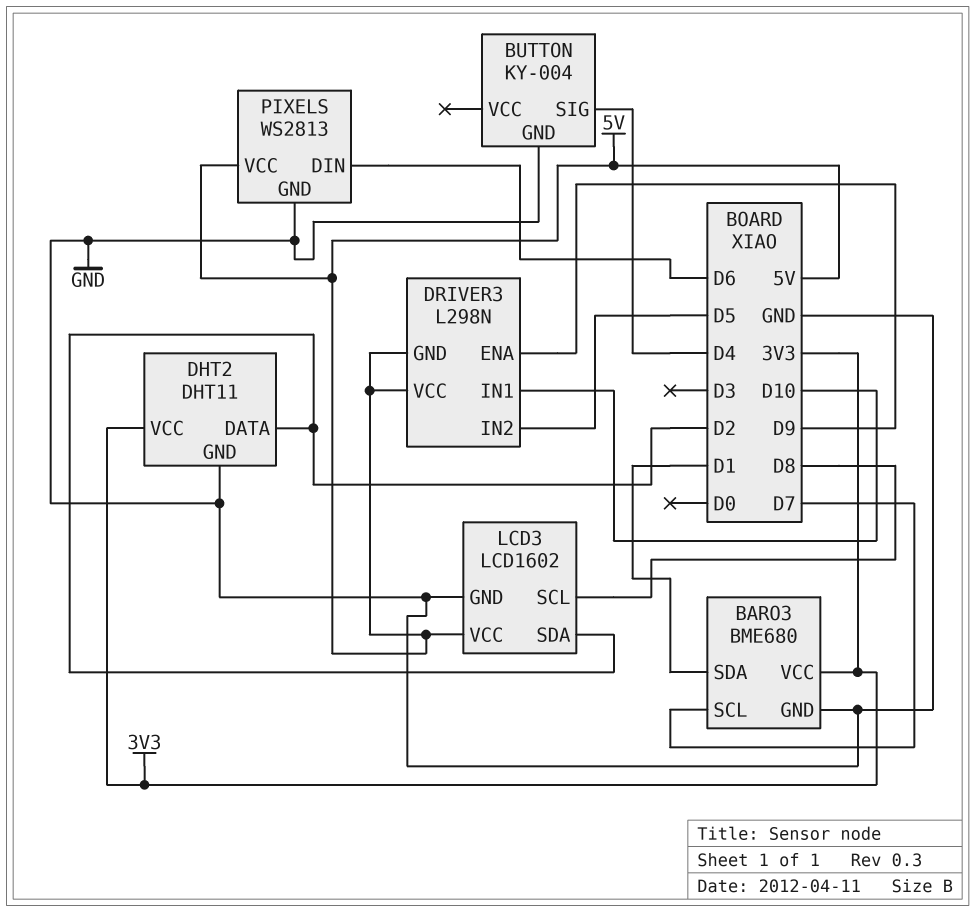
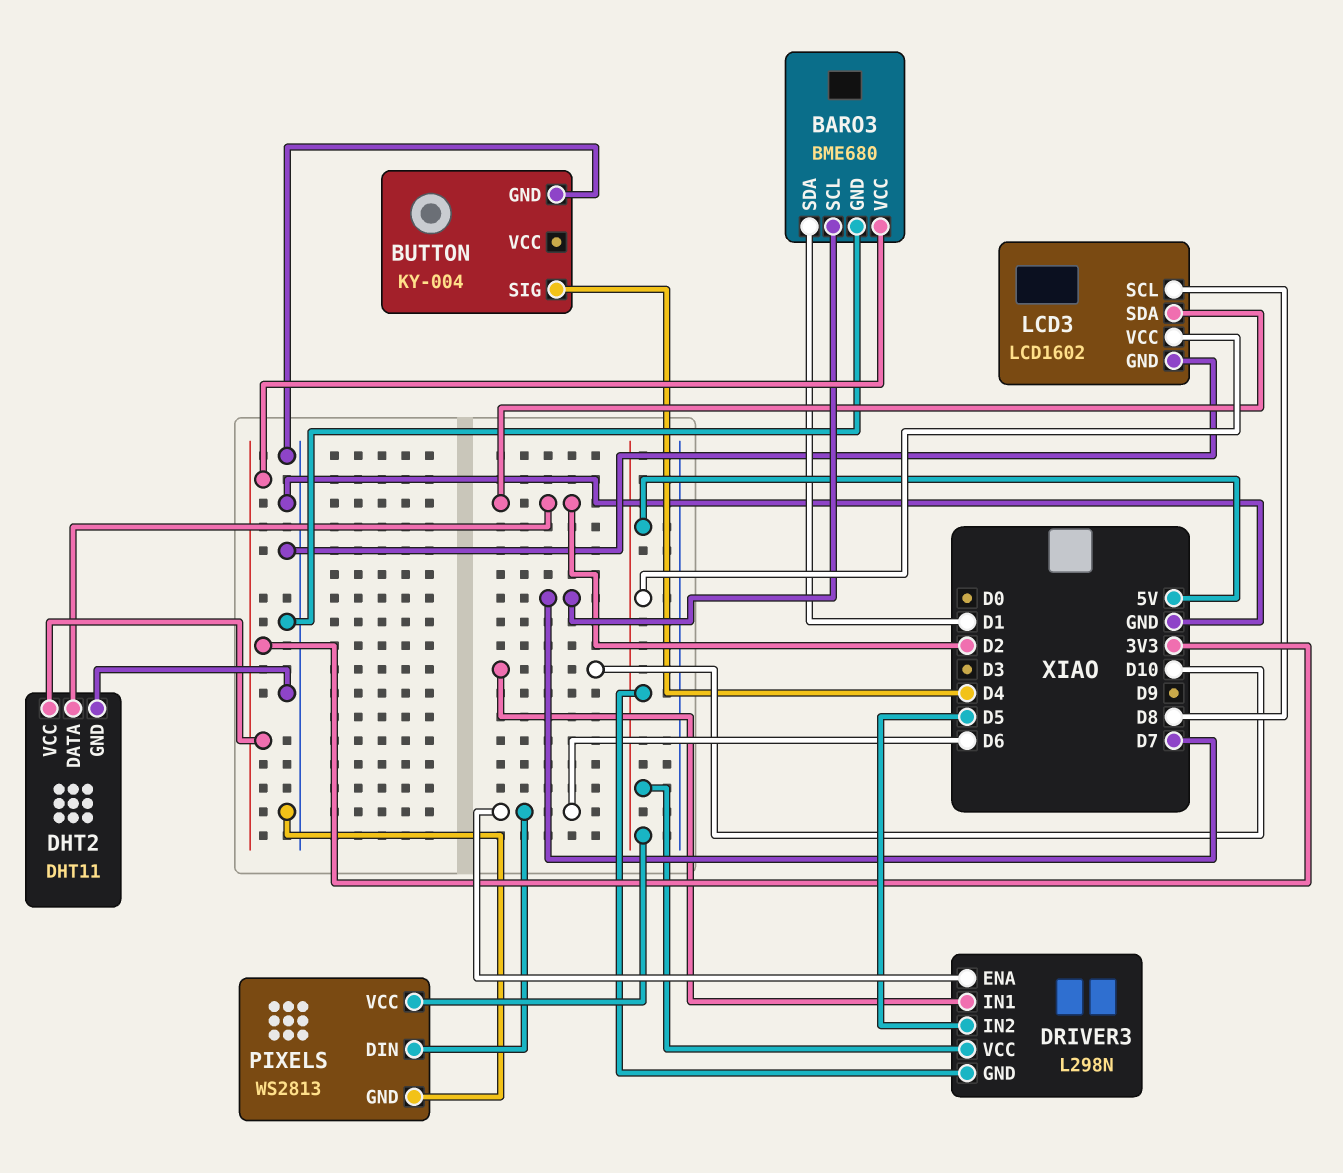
DRIVER3 pin ENA: D9 -> D6

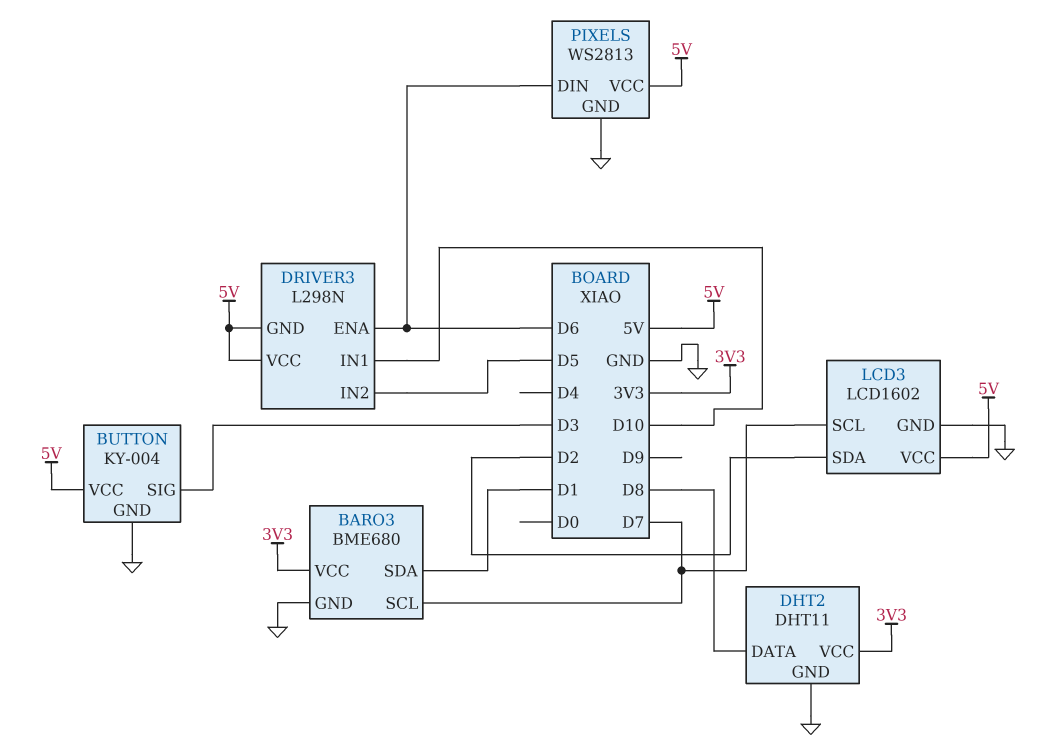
BUTTON pin SIG: D4 -> D3
BUTTON pin VCC: none -> 5V
DHT2 pin DATA: D2 -> D8
LCD3 pin SCL: D8 -> D7

